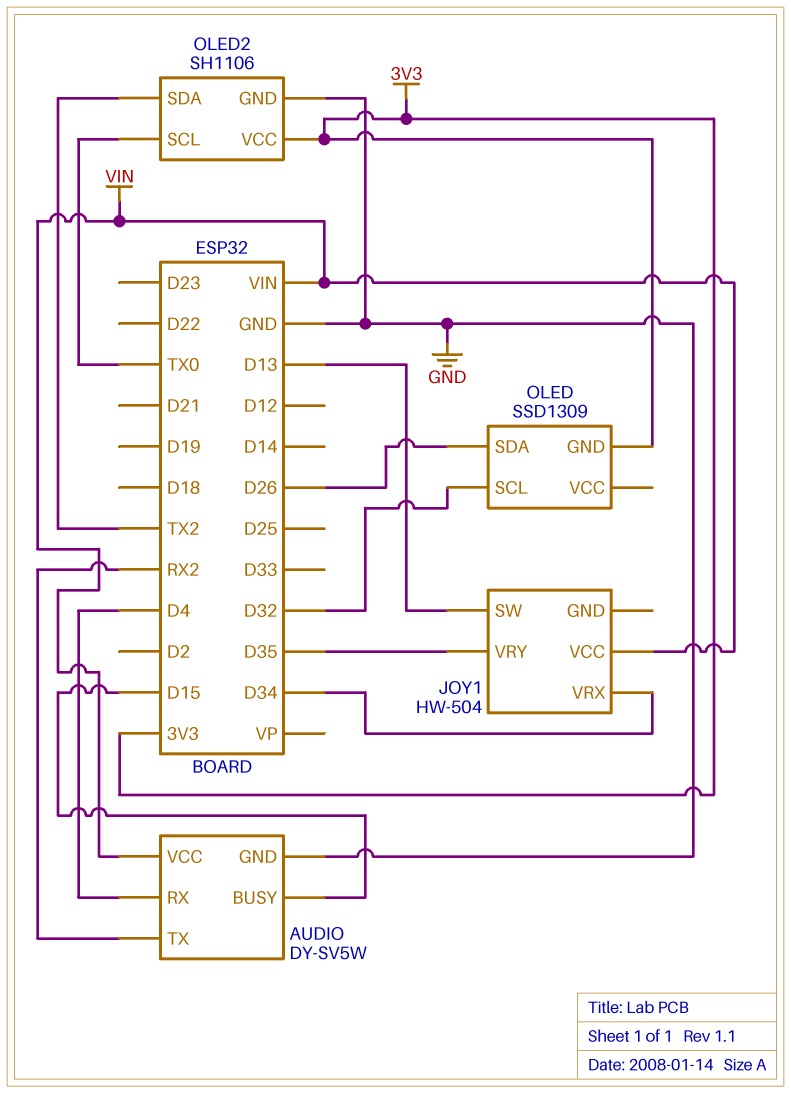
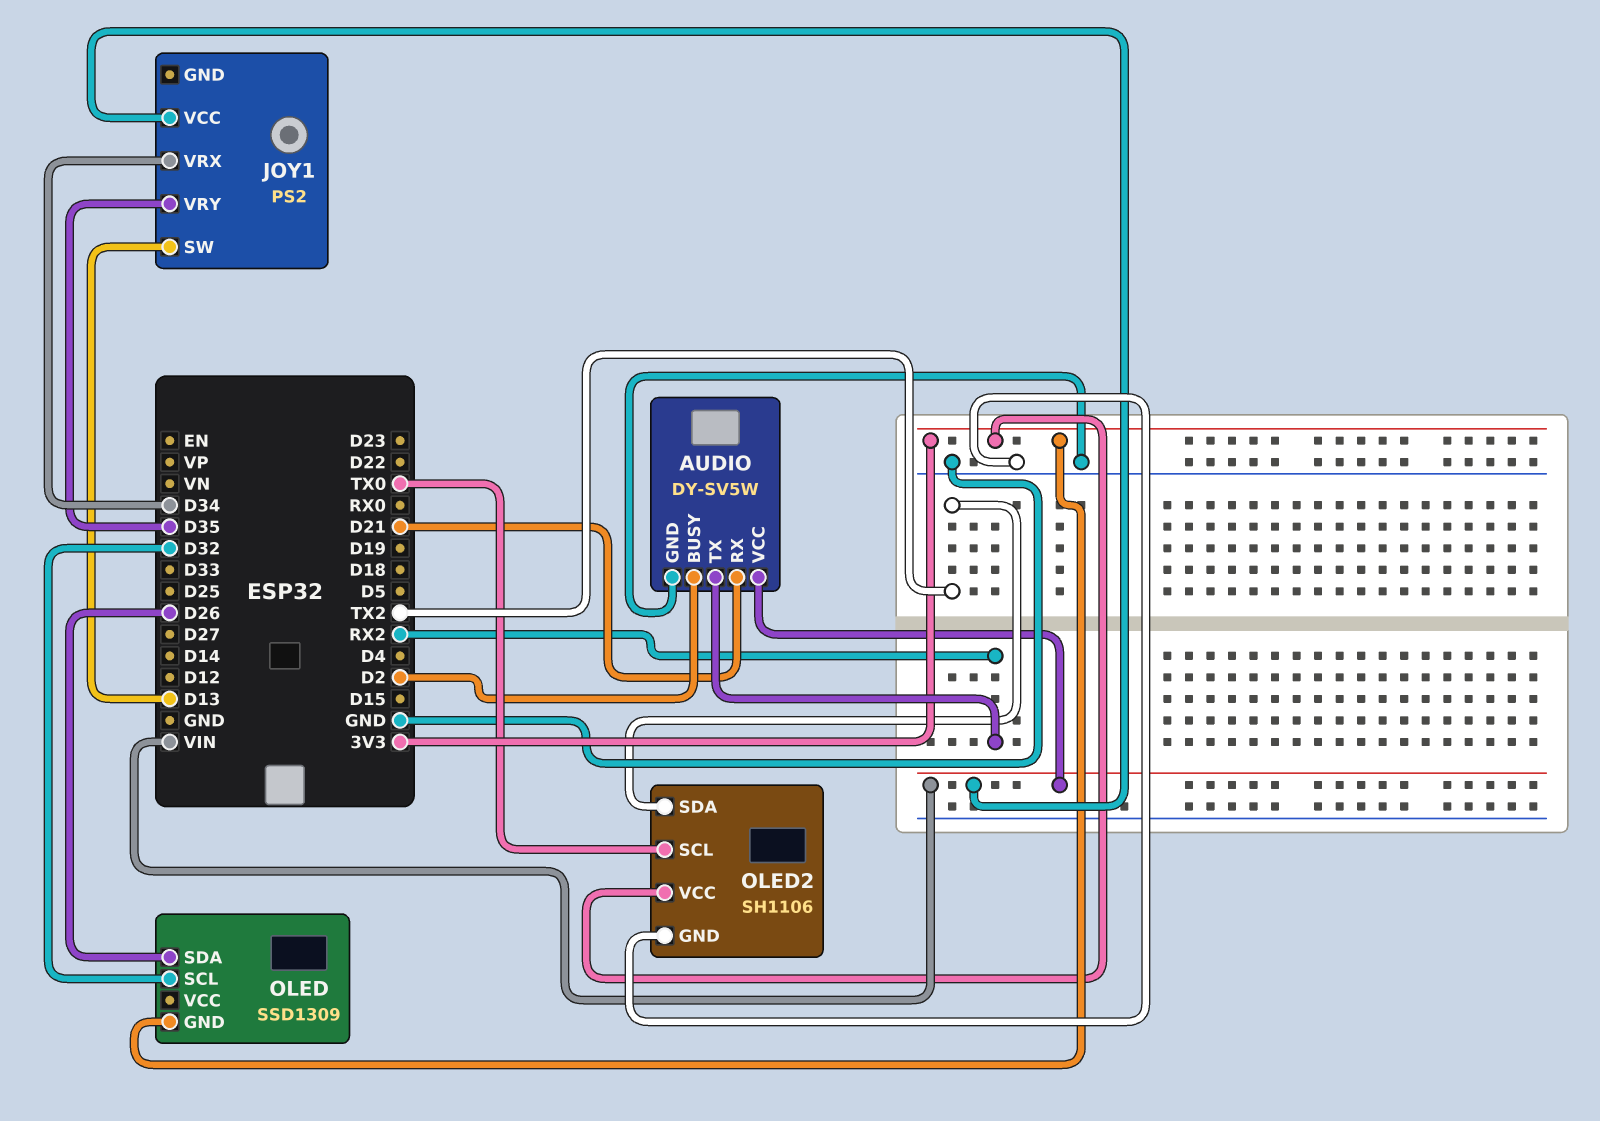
AUDIO pin BUSY: D15 -> D2
AUDIO pin RX: D4 -> D21
JOY1: HW-504 -> PS2

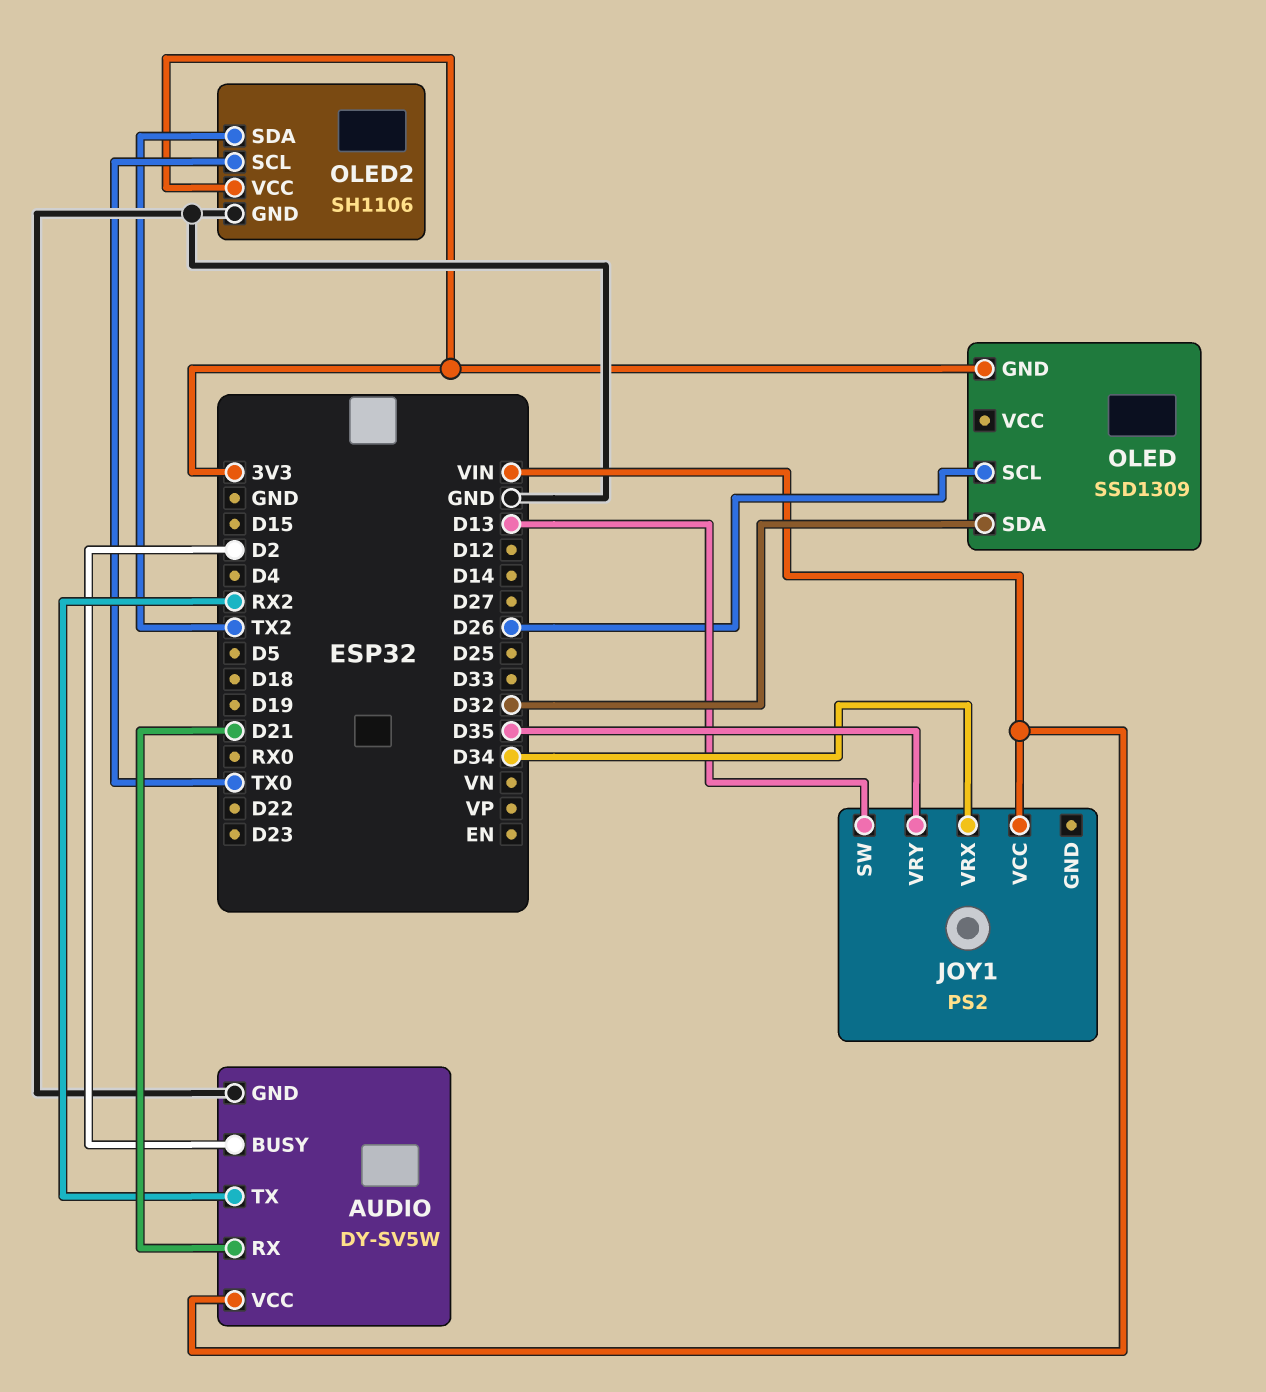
OLED pin SCL: D32 -> D26
OLED pin SDA: D26 -> D32

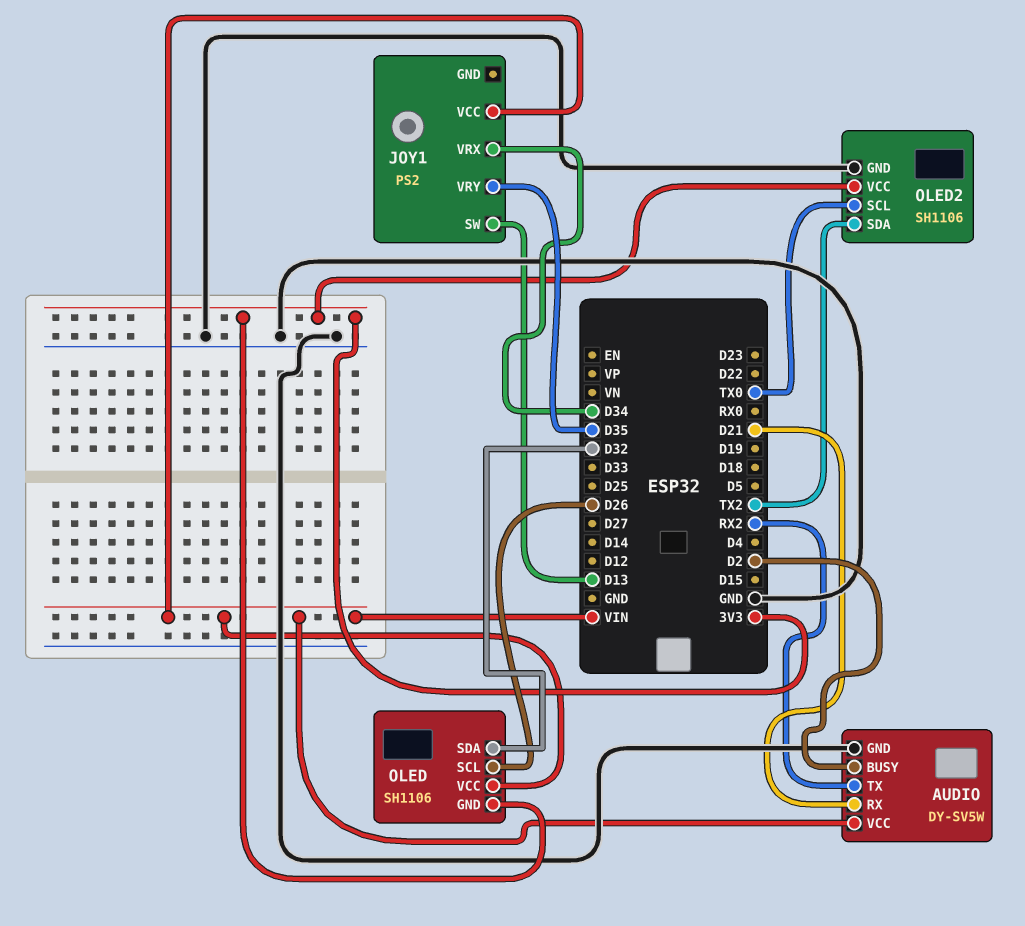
OLED: SSD1309 -> SH1106
OLED pin VCC: none -> VIN

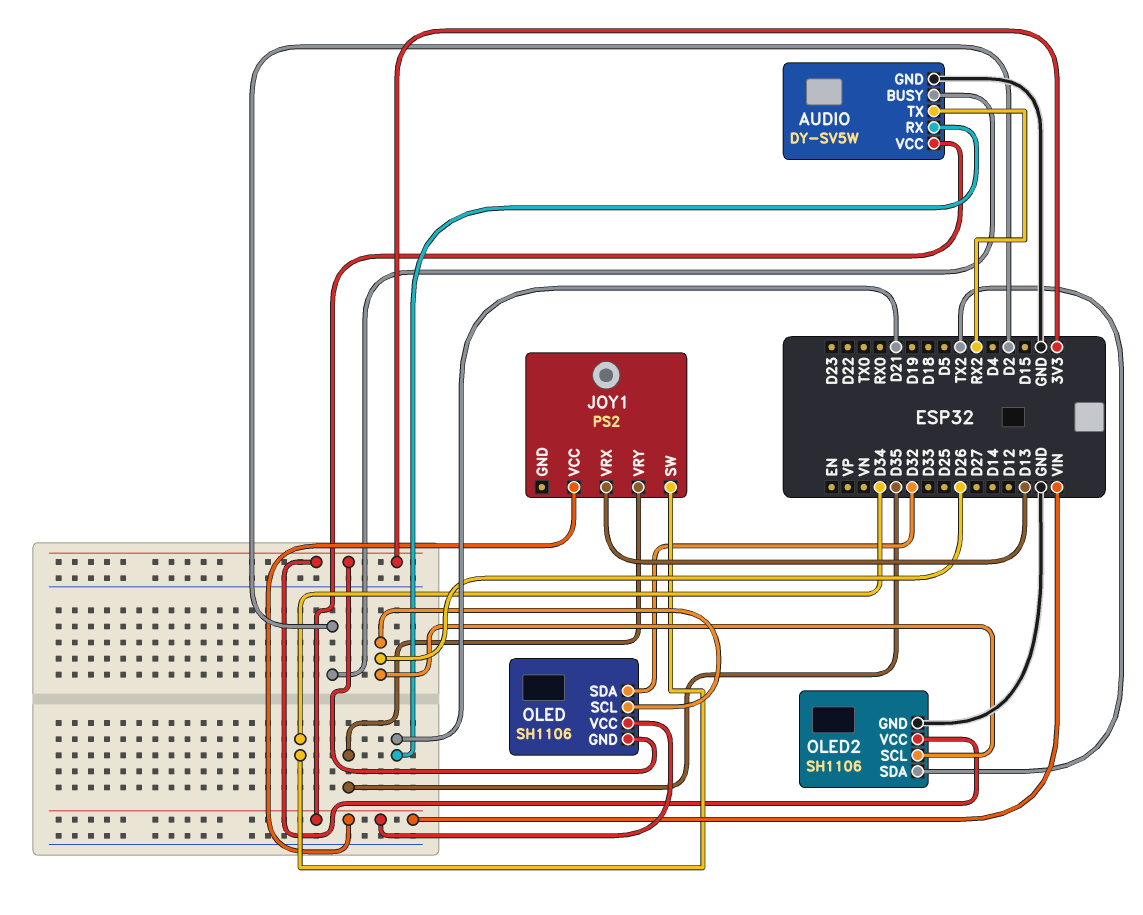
JOY1 pin SW: D13 -> D34
JOY1 pin VRX: D34 -> D13
OLED2 pin SCL: TX0 -> D26

